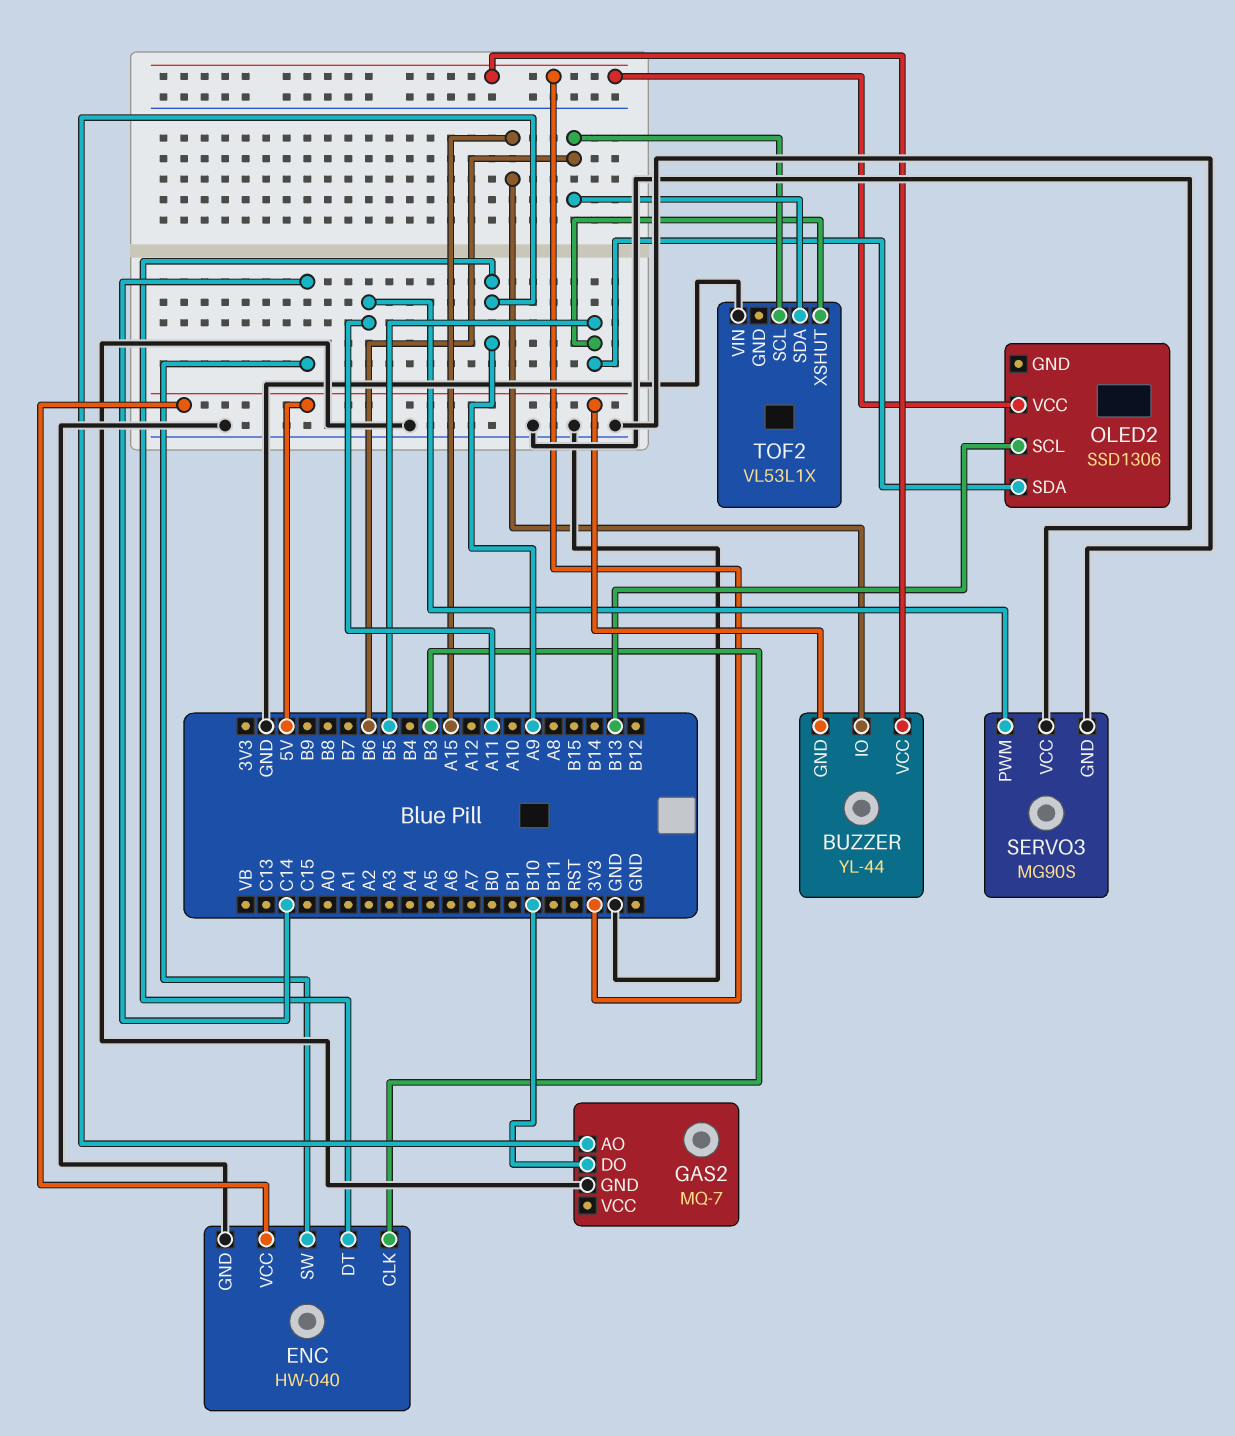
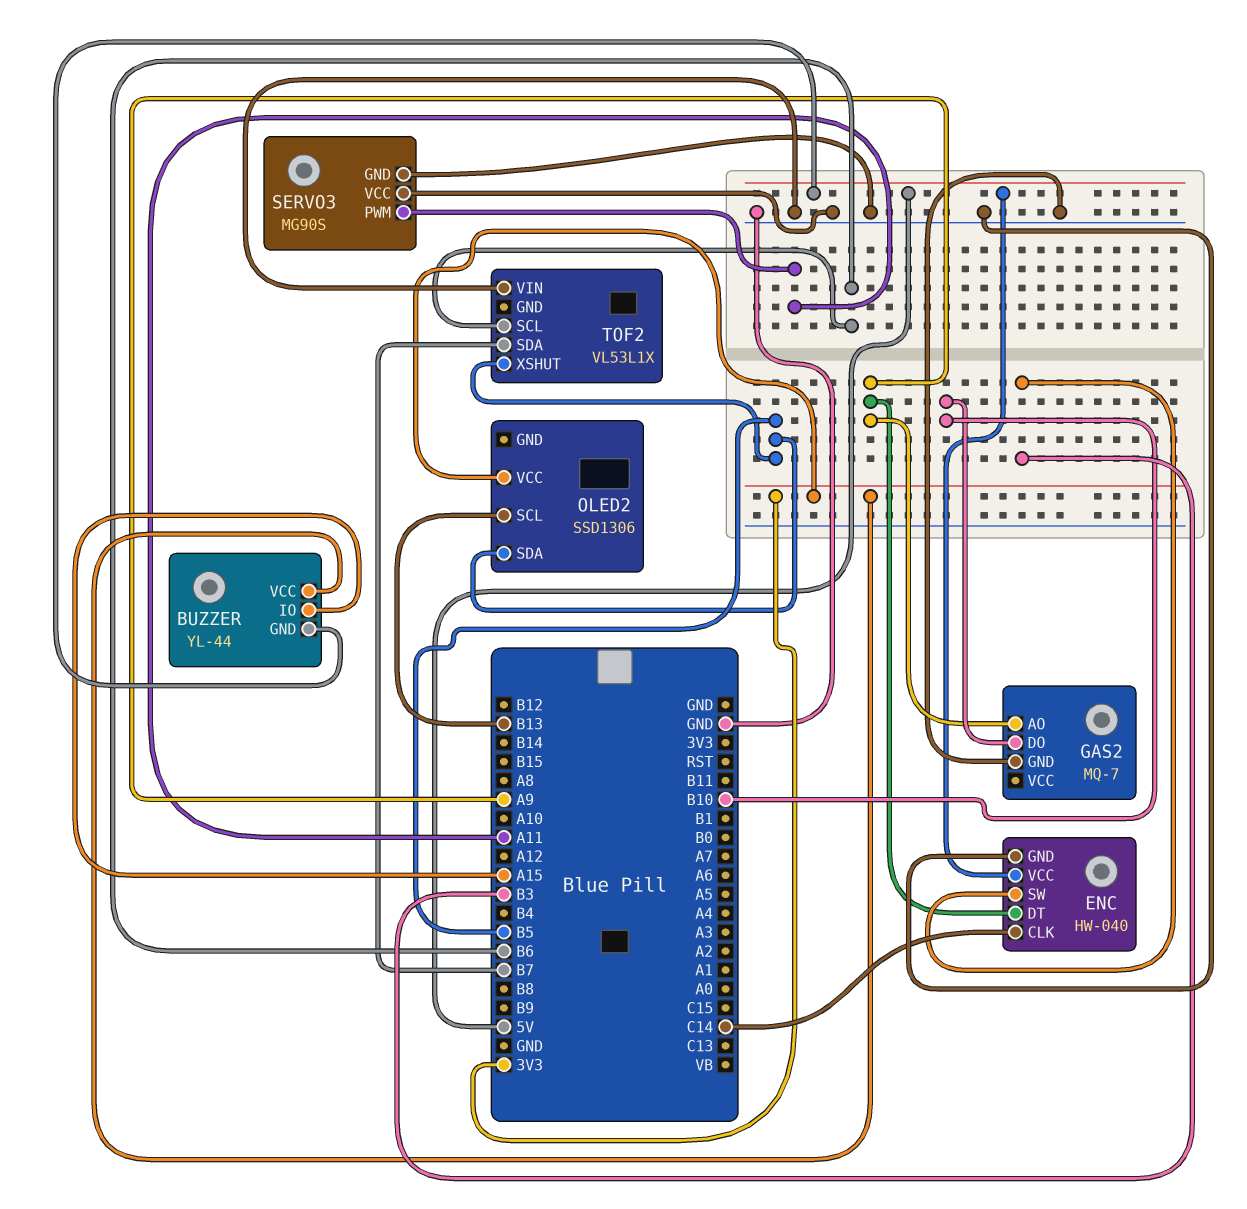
ENC pin CLK: B3 -> C14
ENC pin SW: C14 -> B3
TOF2 pin SDA: B6 -> B7

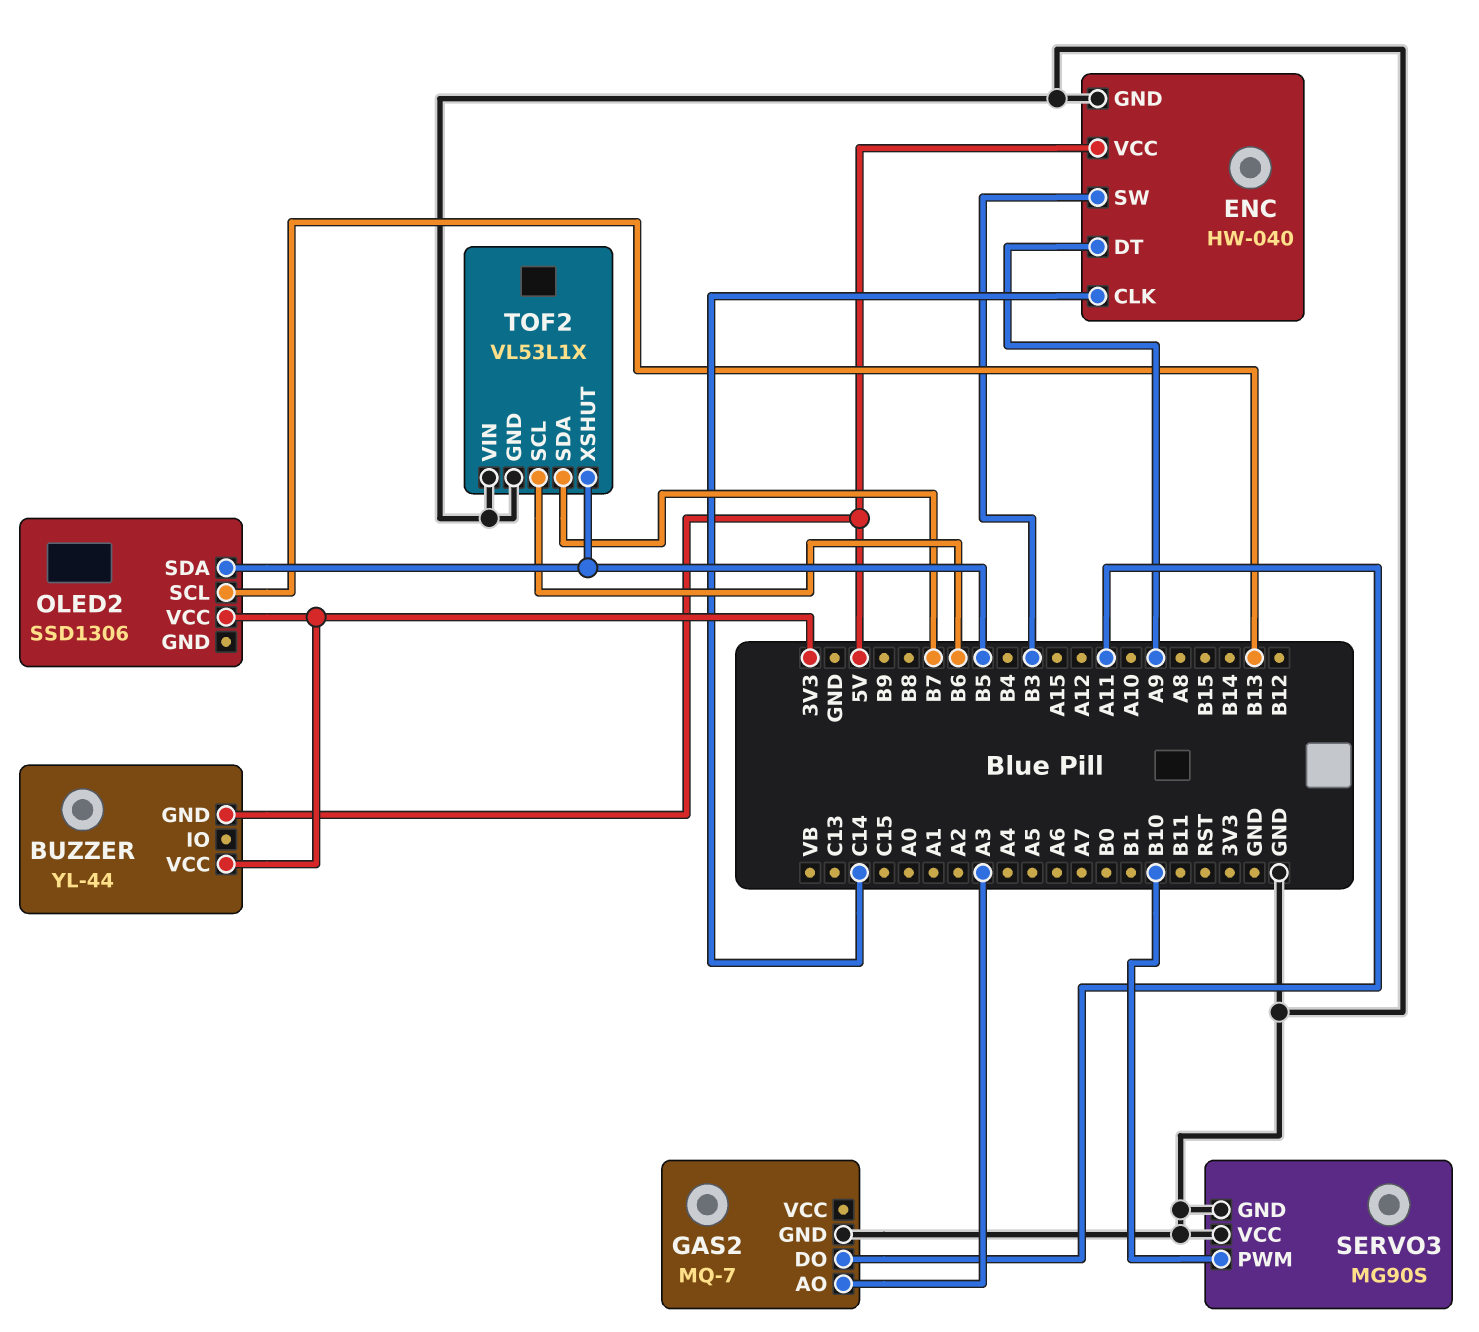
BUZZER pin IO: A15 -> none
GAS2 pin AO: A9 -> A3
GAS2 pin DO: B10 -> A11
SERVO3 pin PWM: A11 -> B10
TOF2 pin GND: none -> GND

